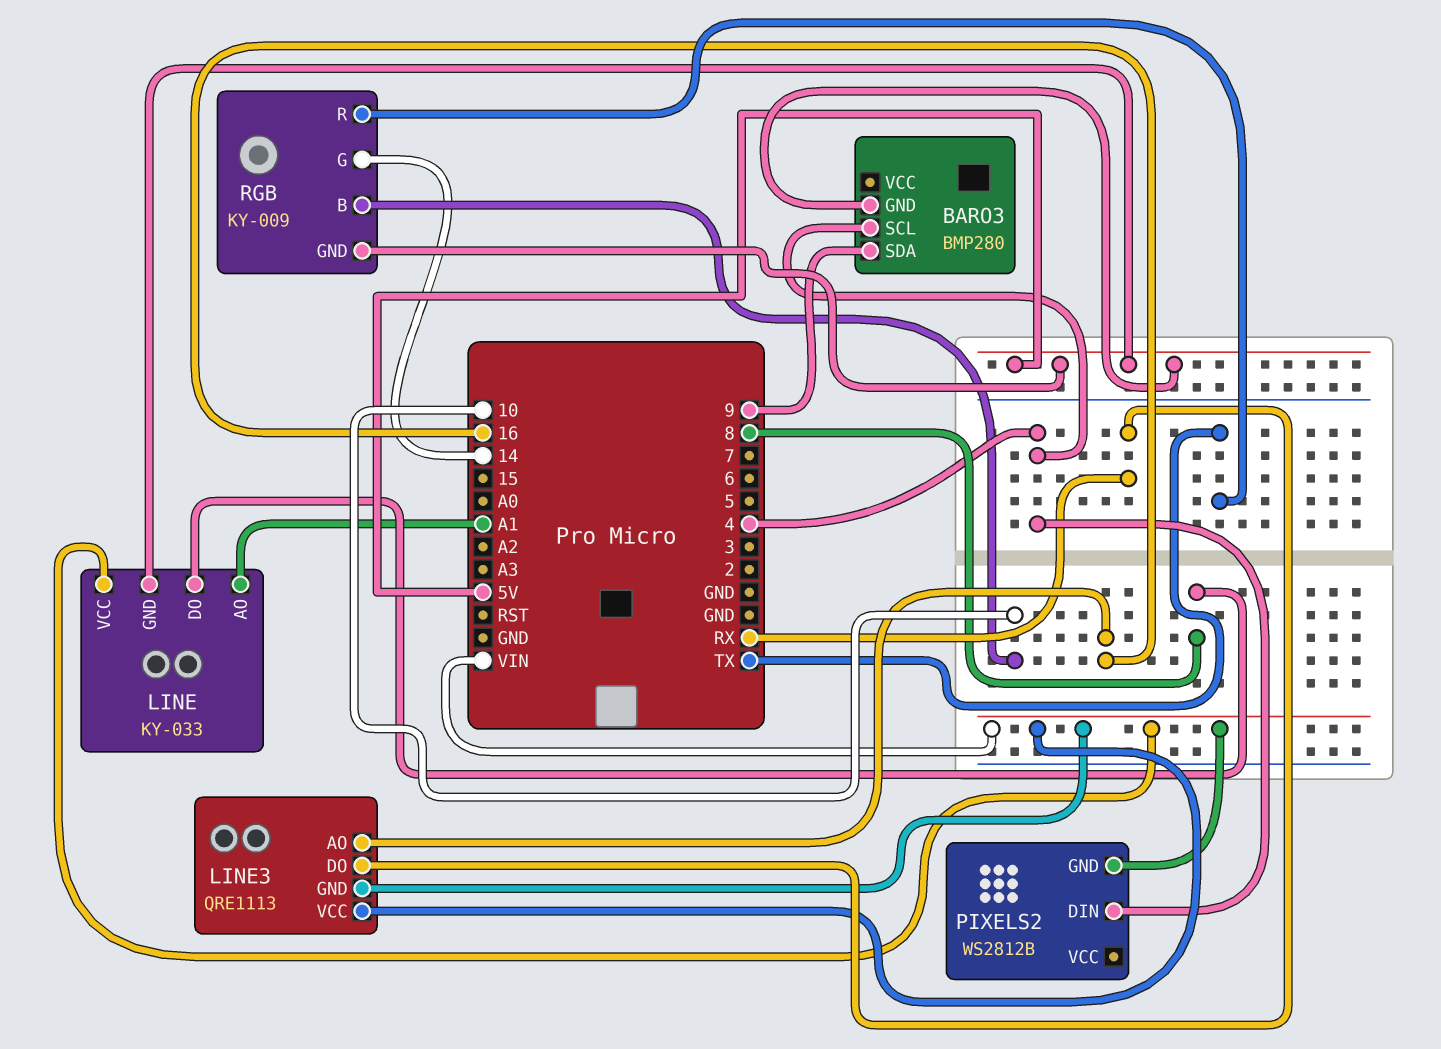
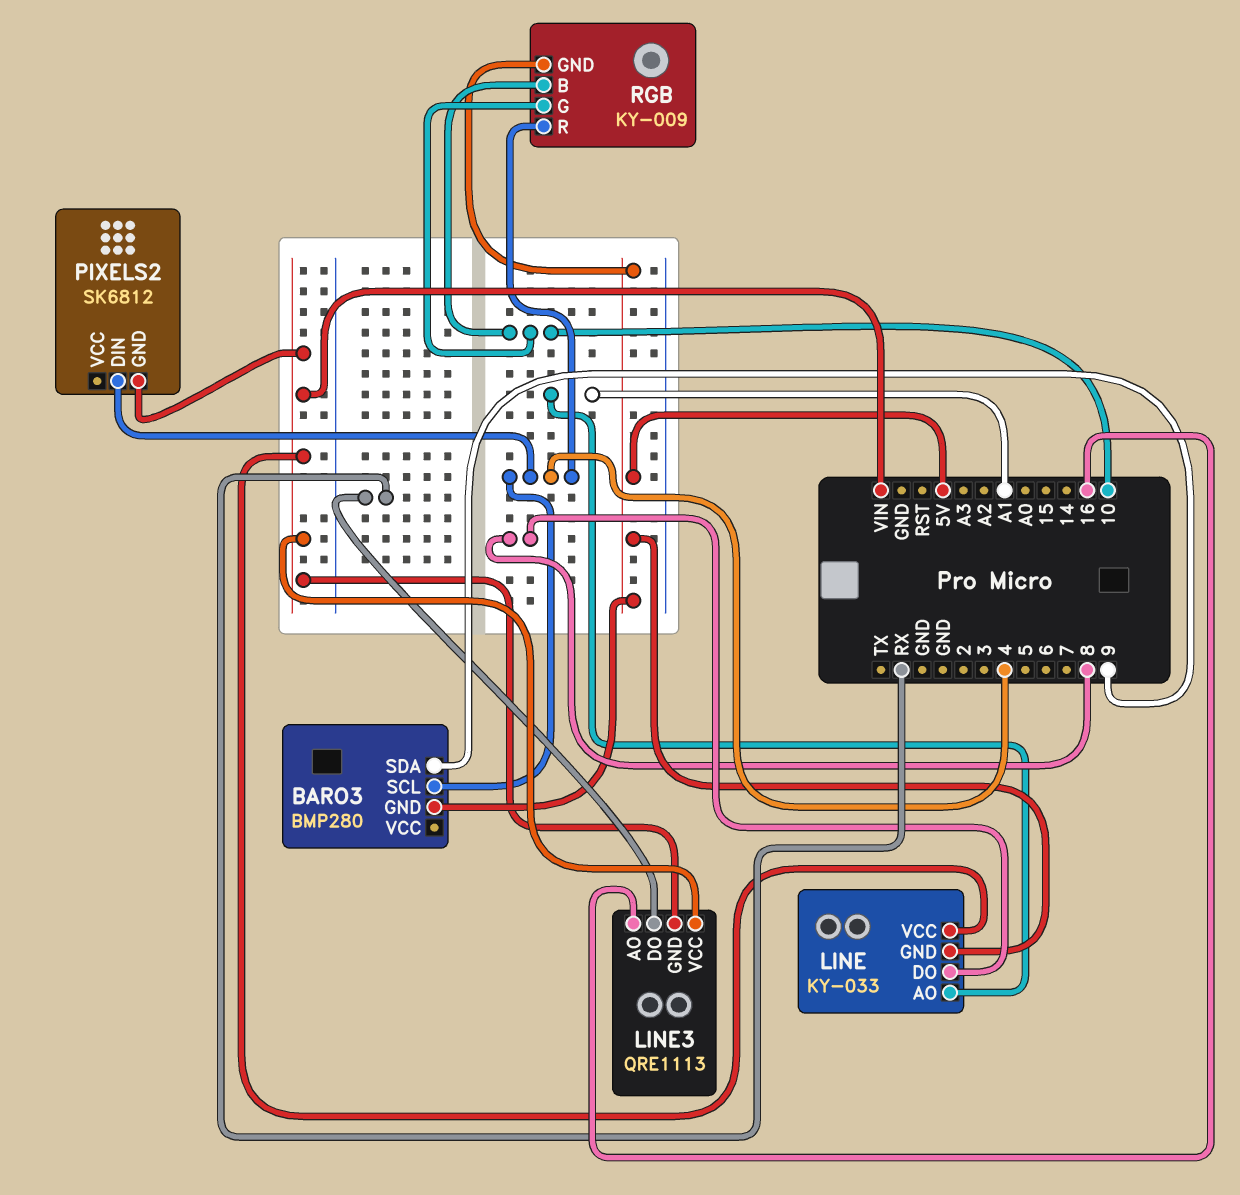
PIXELS2: WS2812B -> SK6812
RGB pin G: 14 -> 10
RGB pin R: TX -> 4

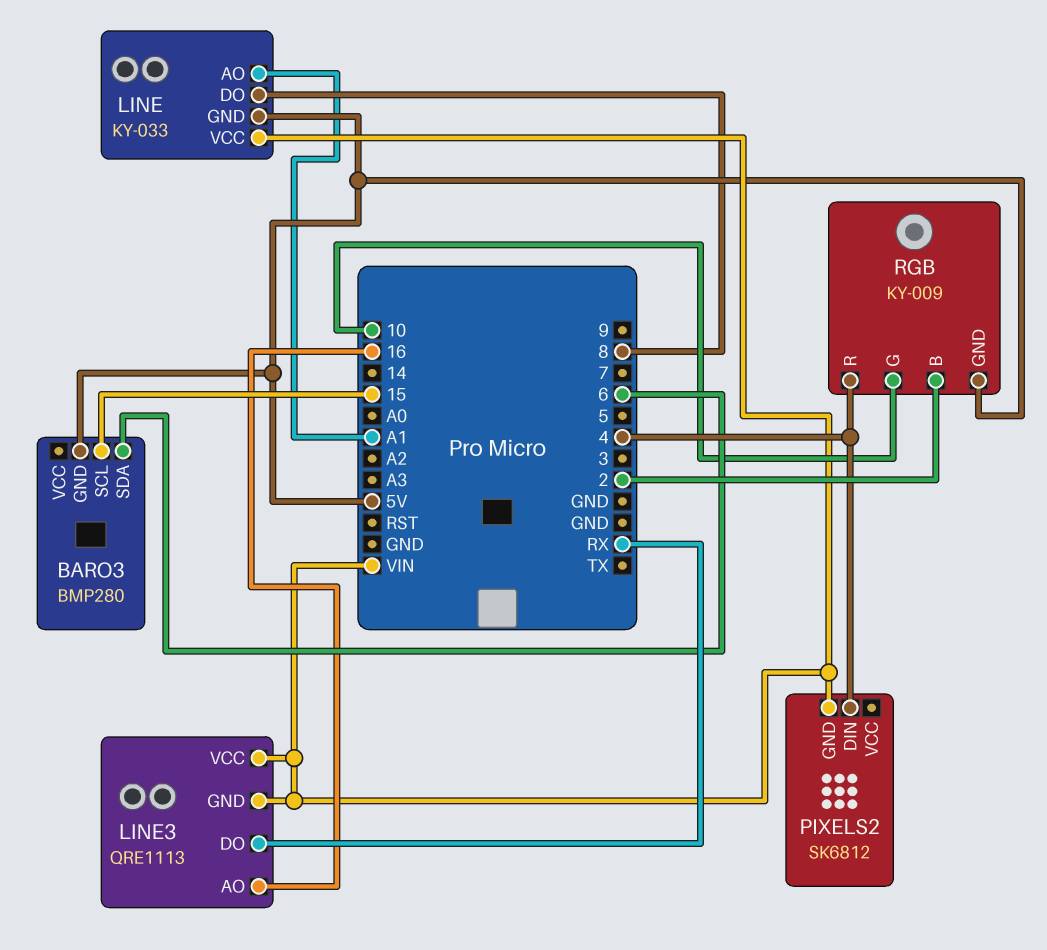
BARO3 pin SCL: 4 -> 15
BARO3 pin SDA: 9 -> 6
RGB pin B: 10 -> 2

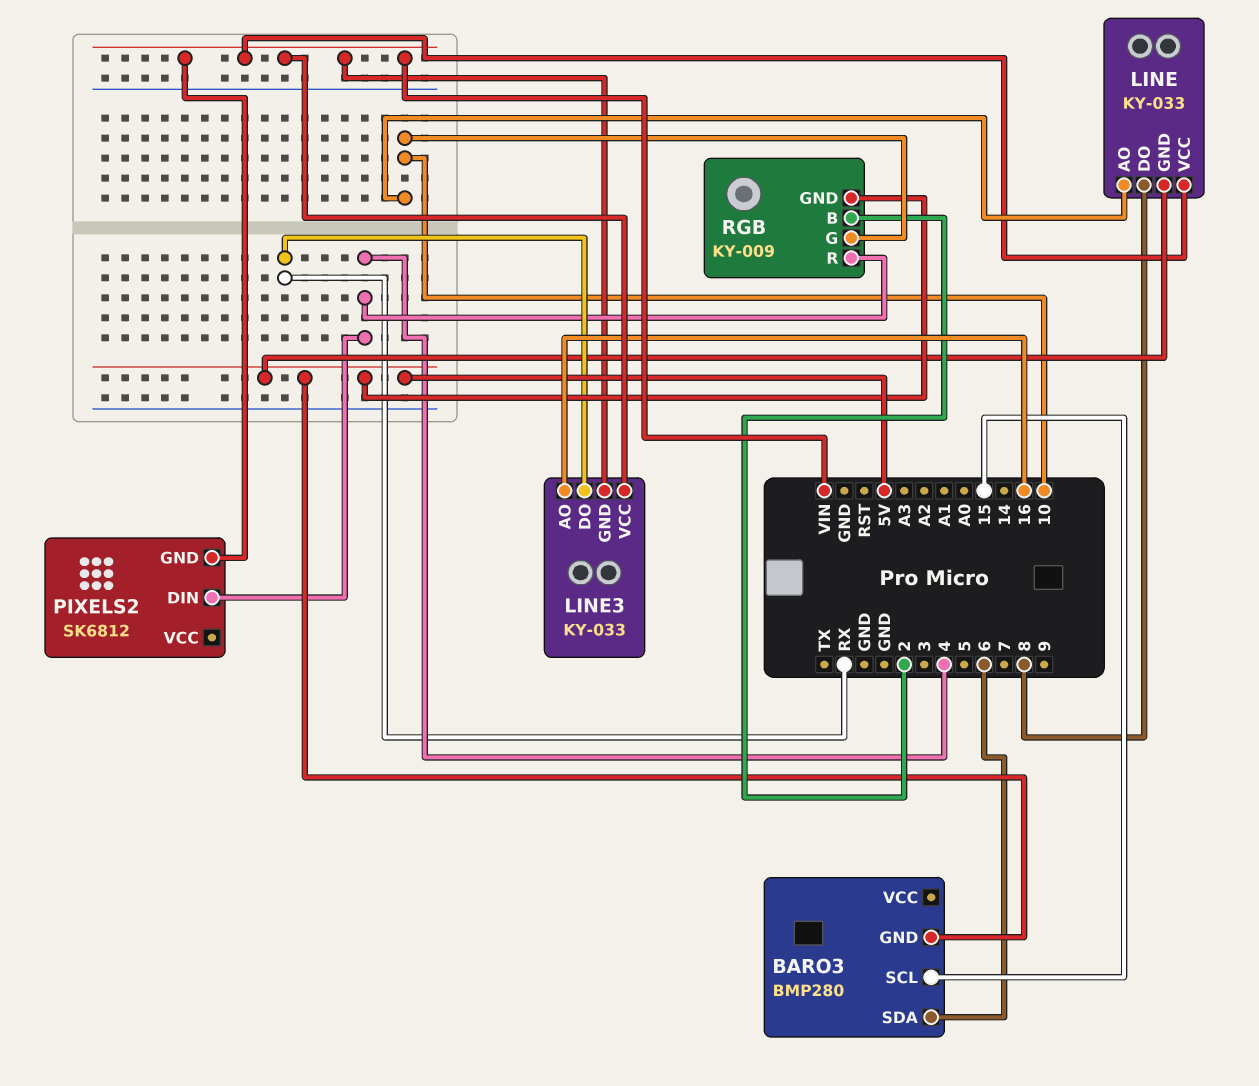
LINE pin AO: A1 -> 10
LINE3: QRE1113 -> KY-033

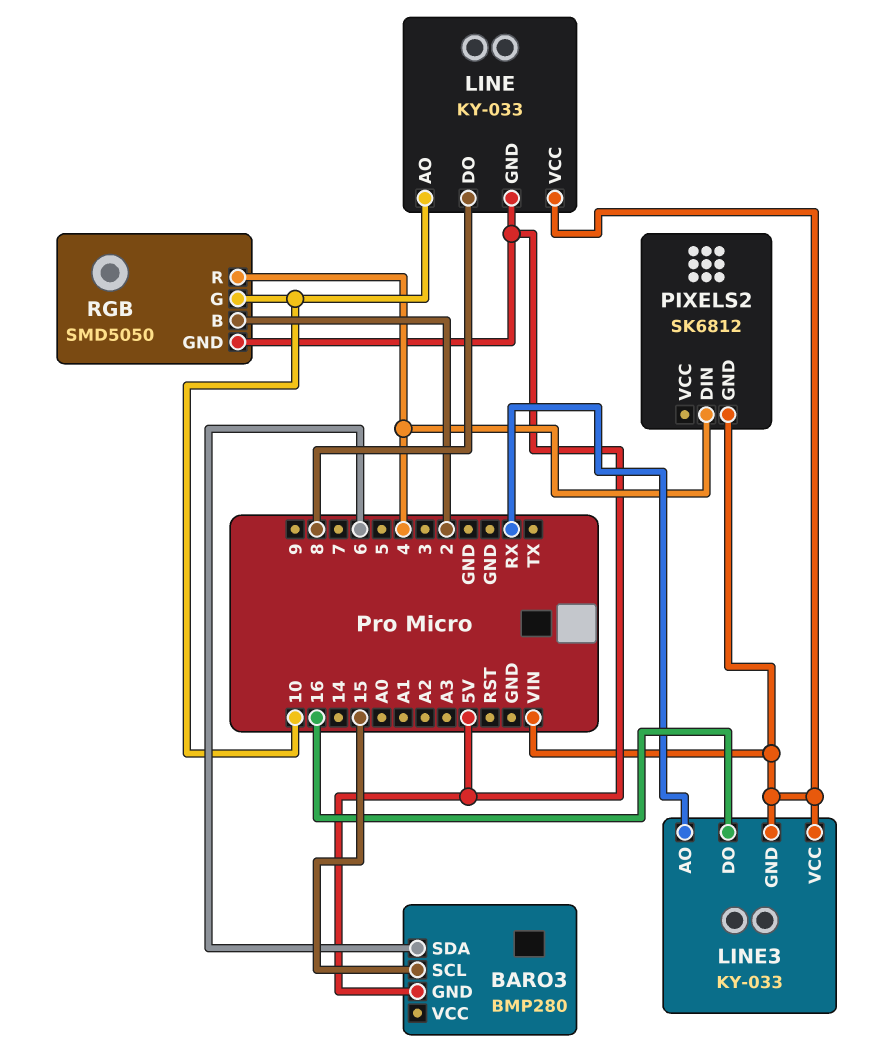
LINE3 pin AO: 16 -> RX
LINE3 pin DO: RX -> 16
RGB: KY-009 -> SMD5050

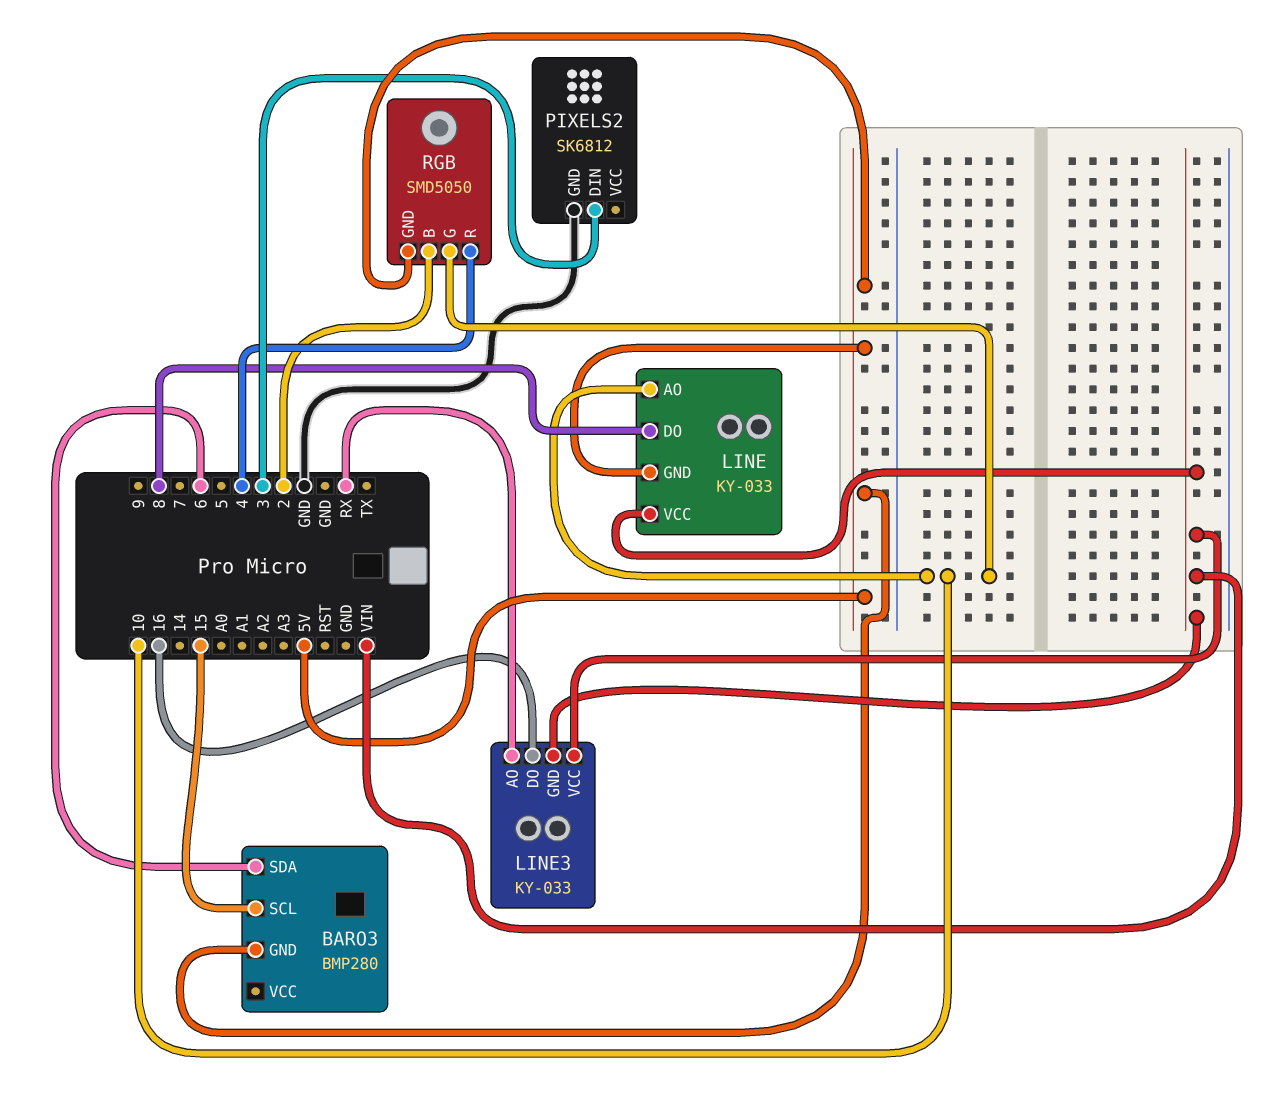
PIXELS2 pin DIN: 4 -> 3
PIXELS2 pin GND: VIN -> GND

